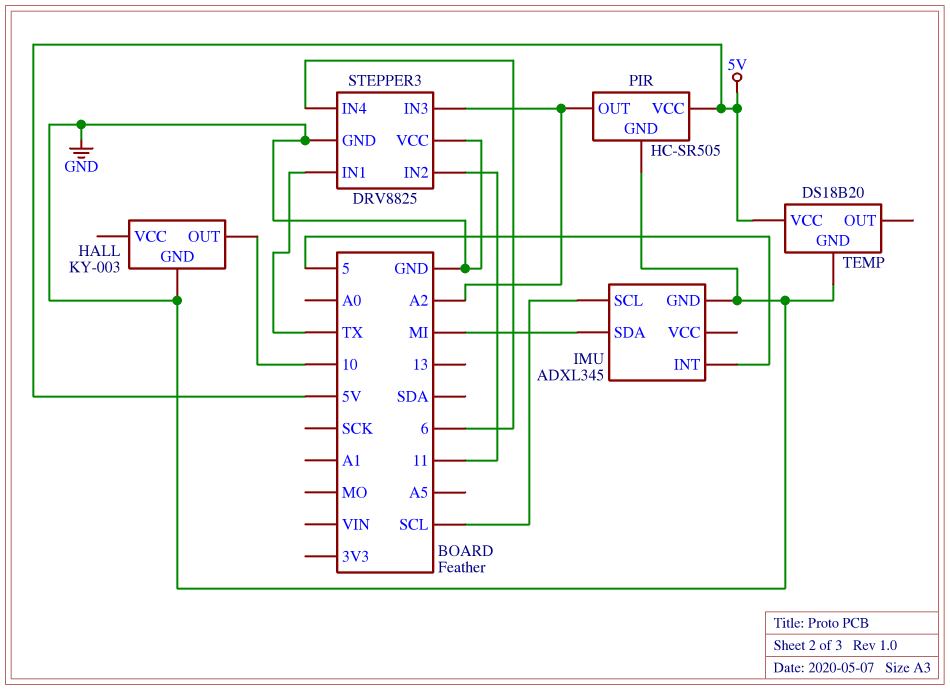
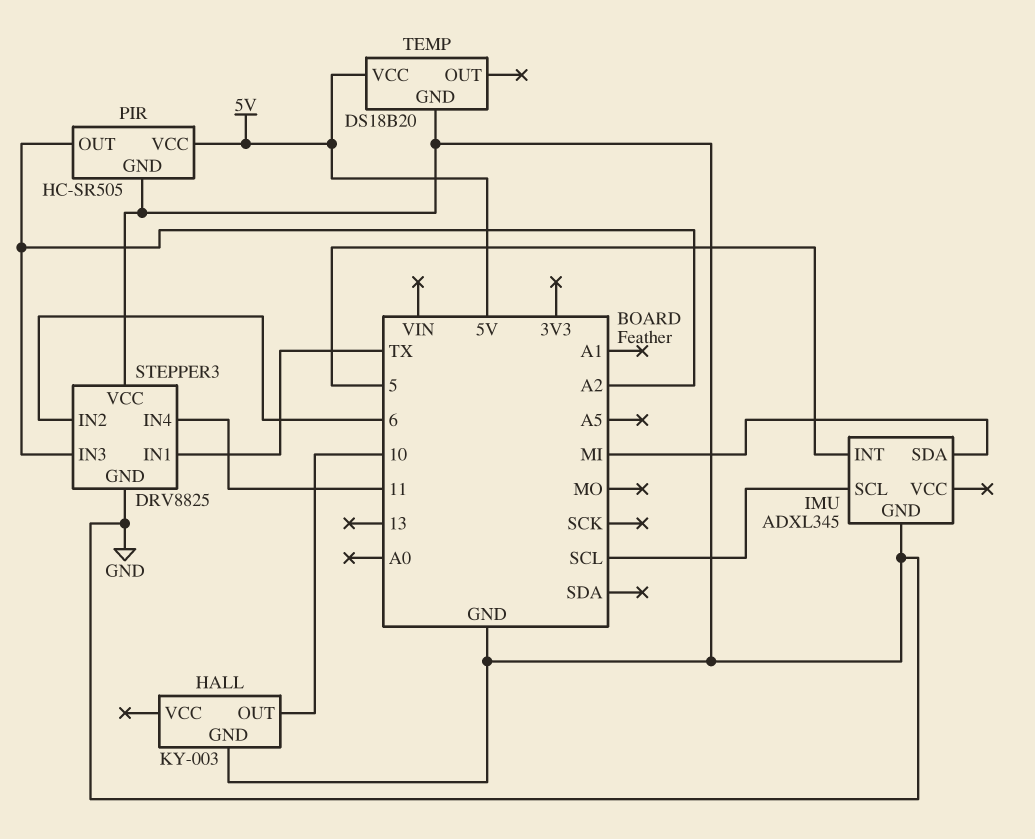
STEPPER3 pin IN2: 11 -> 6
STEPPER3 pin IN4: 6 -> 11

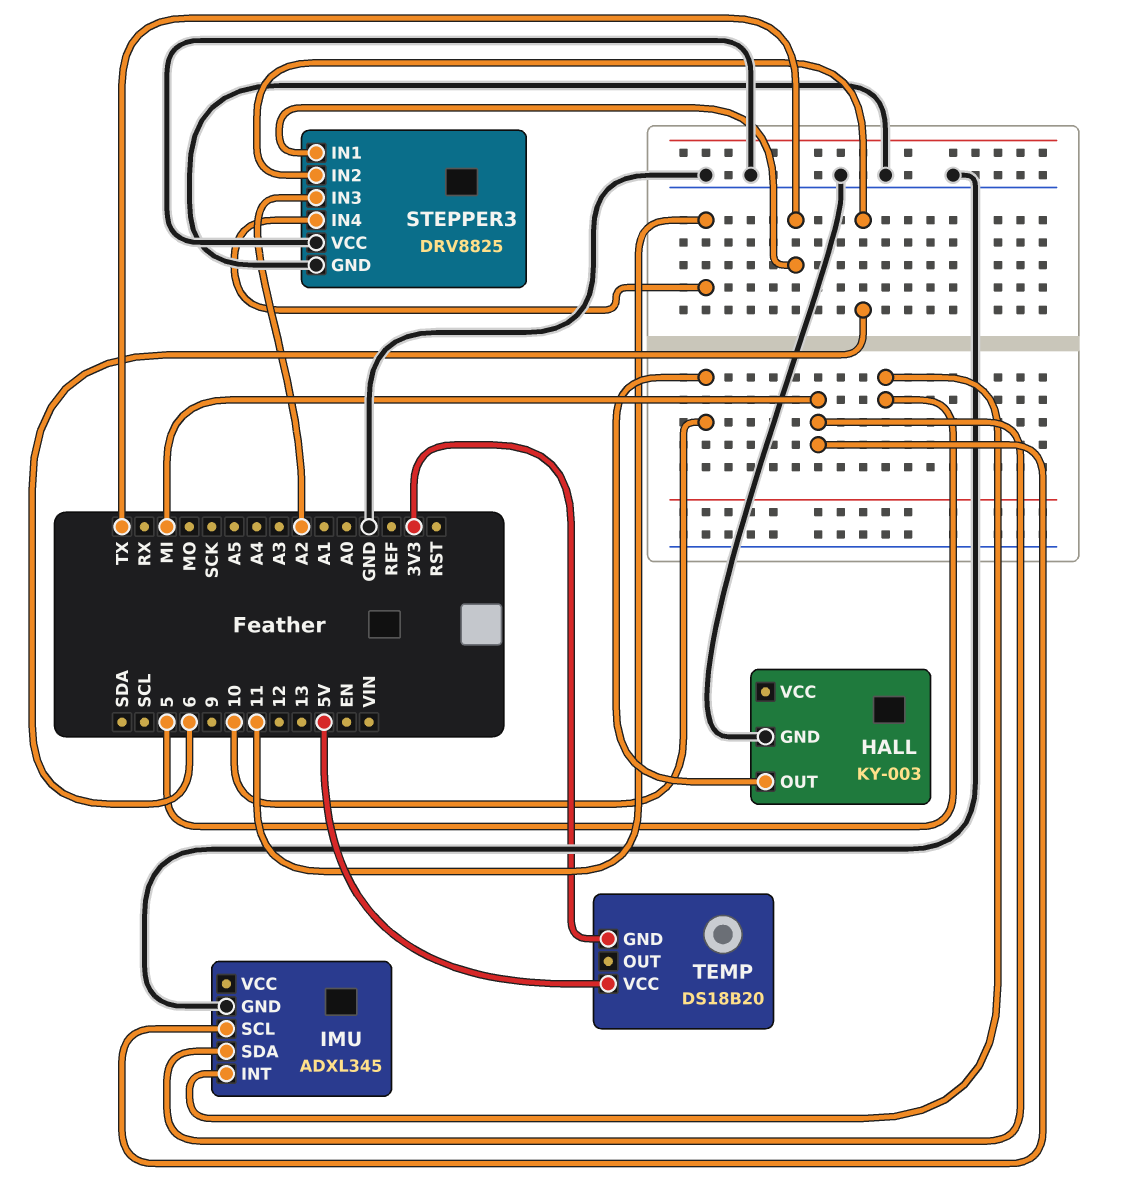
IMU pin SCL: SCL -> MI
PIR: HC-SR505 -> none
PIR pin GND: GND -> none
PIR pin OUT: A2 -> none
PIR pin VCC: 5V -> none
TEMP pin GND: GND -> 3V3

